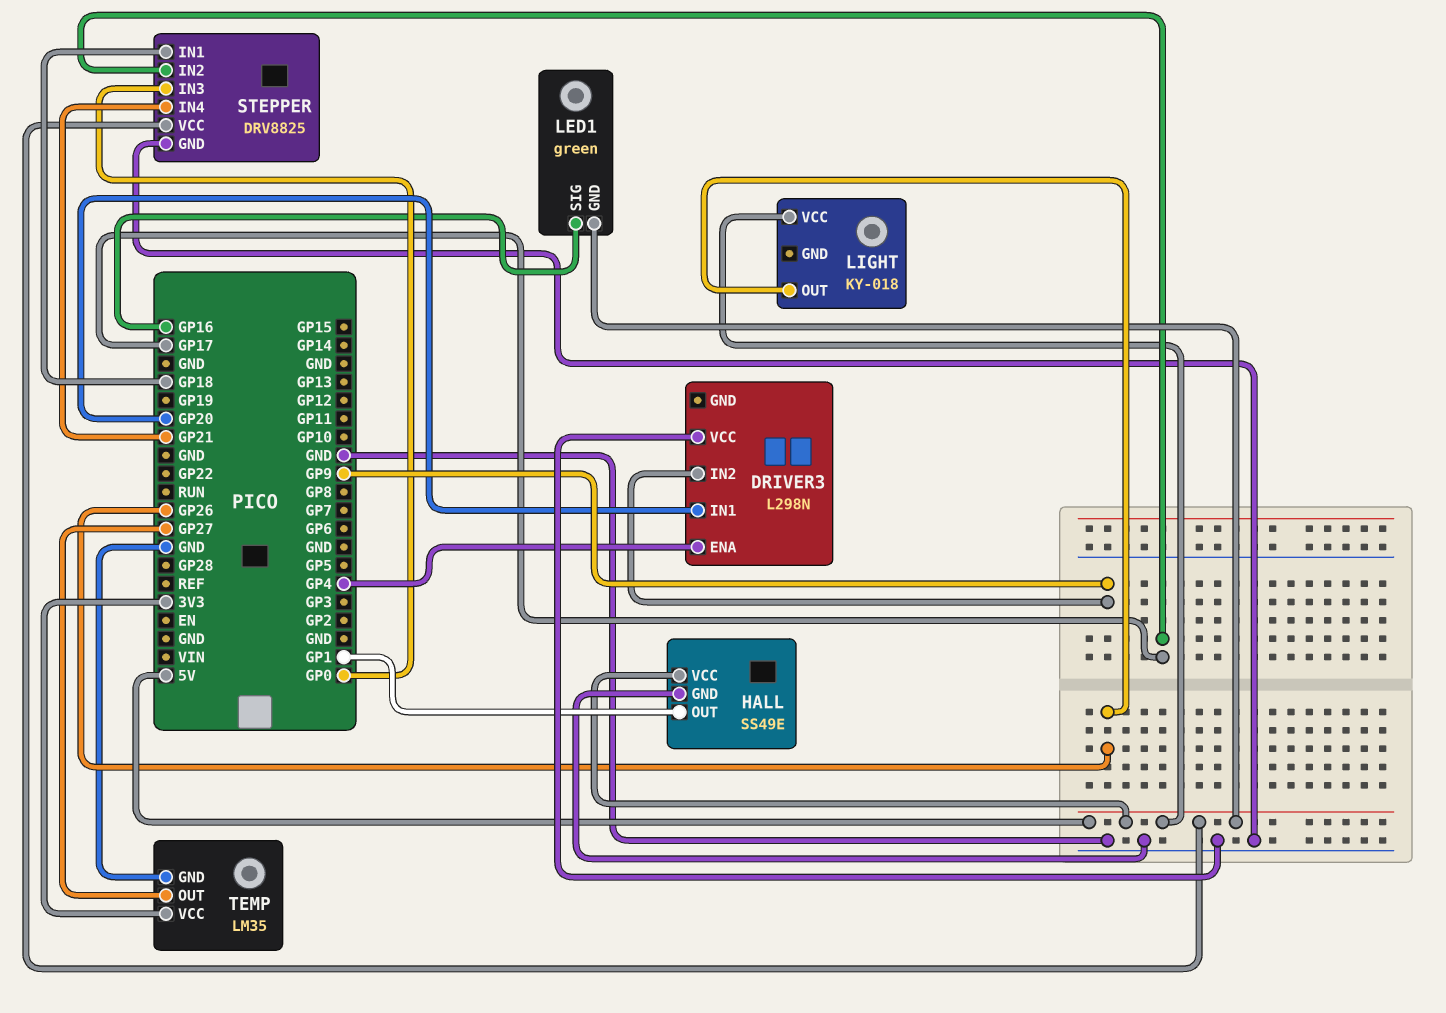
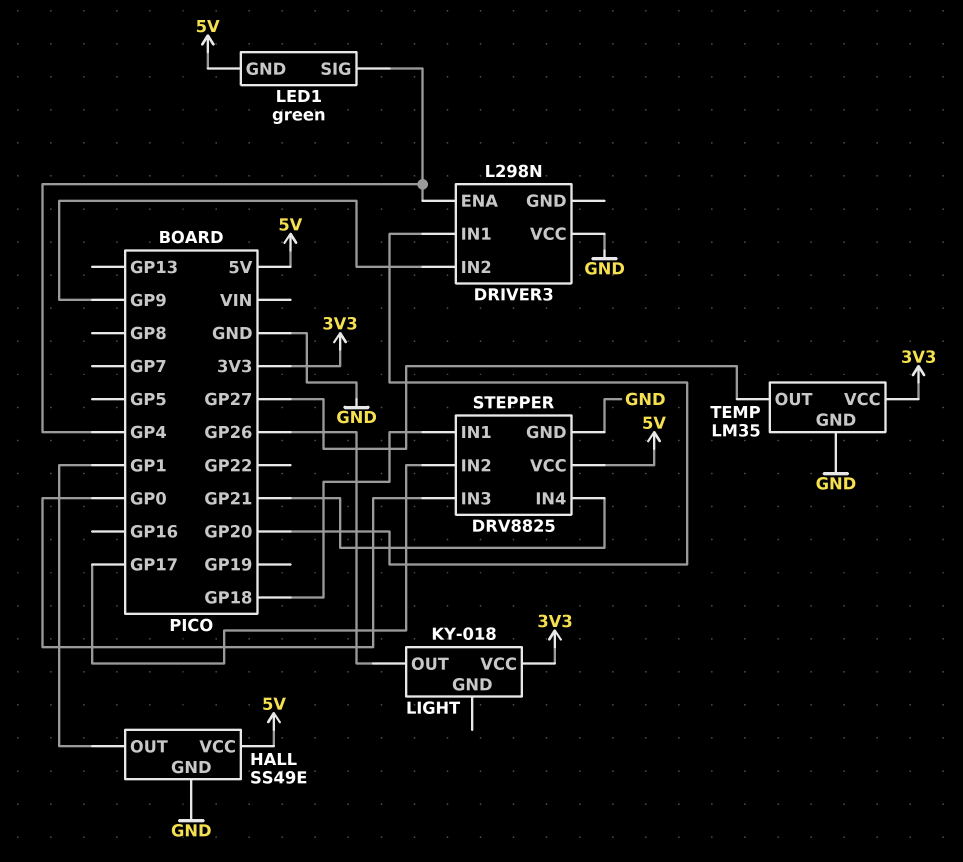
LED1 pin SIG: GP16 -> GP4
LIGHT pin VCC: 5V -> 3V3

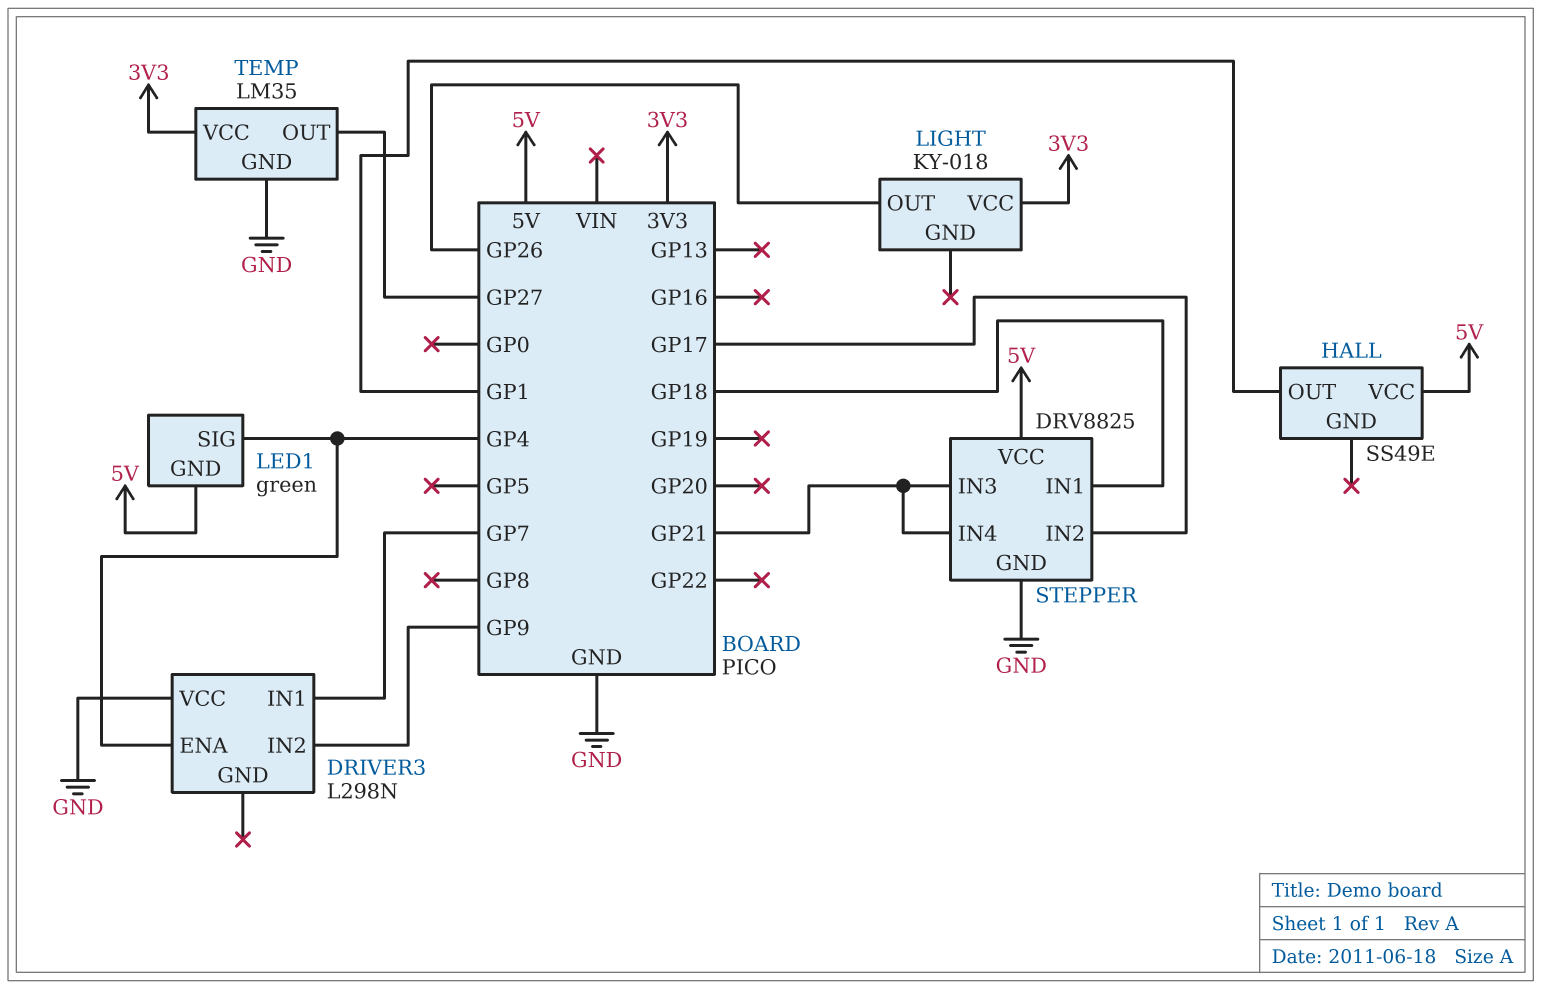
DRIVER3 pin IN1: GP20 -> GP7
HALL pin GND: GND -> none
STEPPER pin IN3: GP0 -> GP21

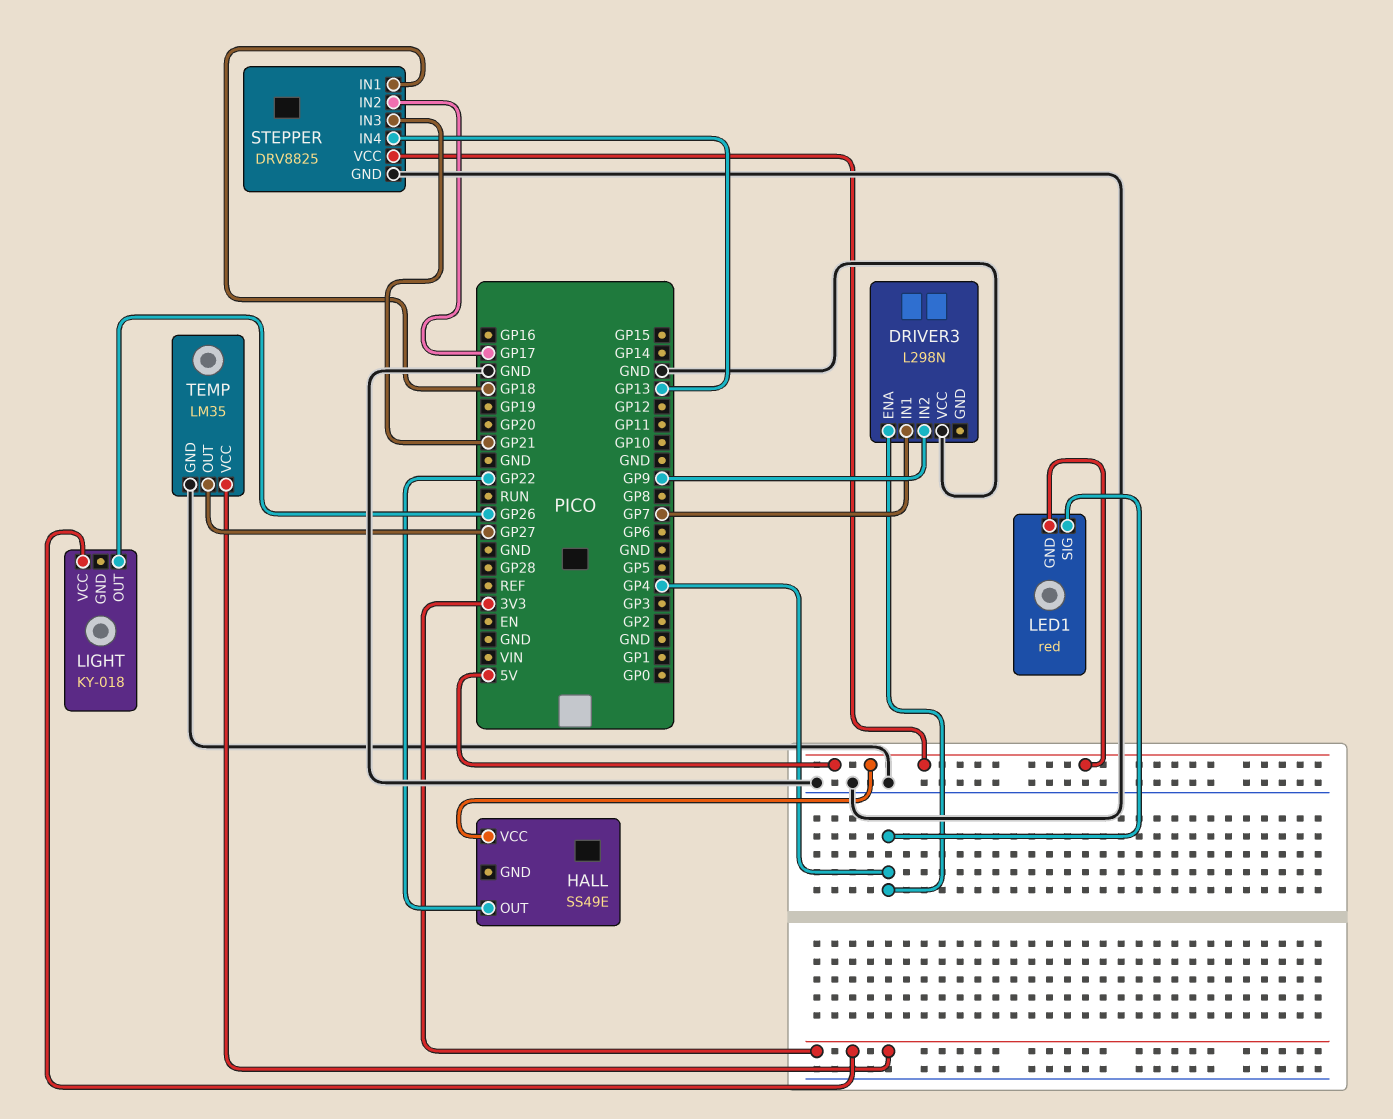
HALL pin OUT: GP1 -> GP22
LED1: green -> red
STEPPER pin IN4: GP21 -> GP13

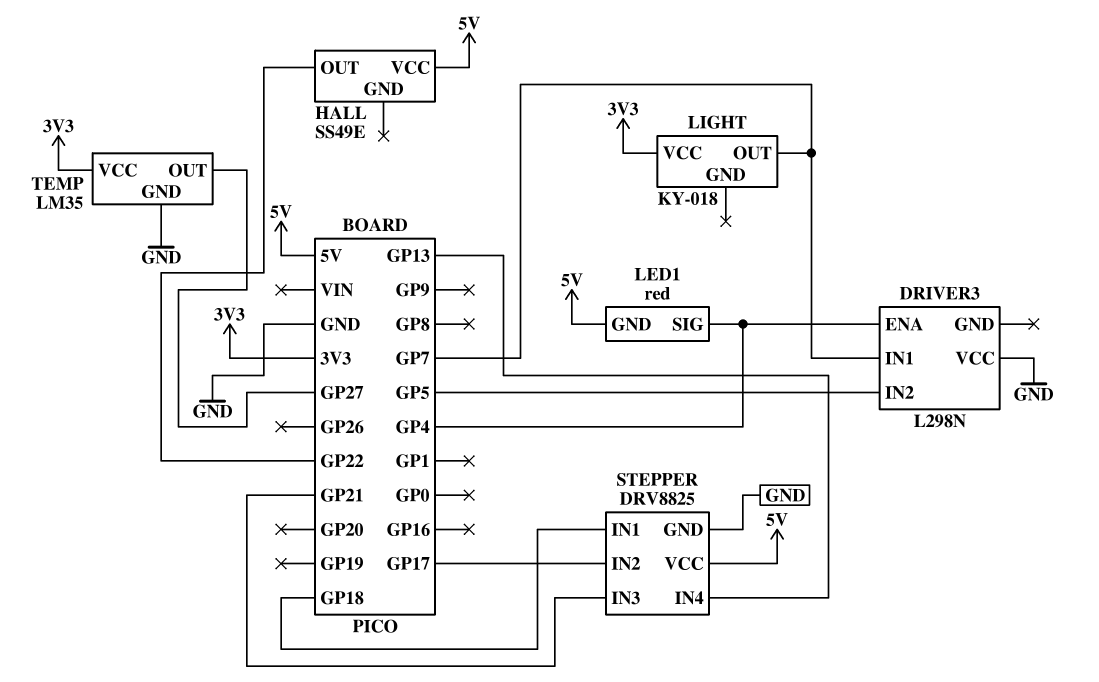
DRIVER3 pin IN2: GP9 -> GP5
LIGHT pin OUT: GP26 -> GP7

